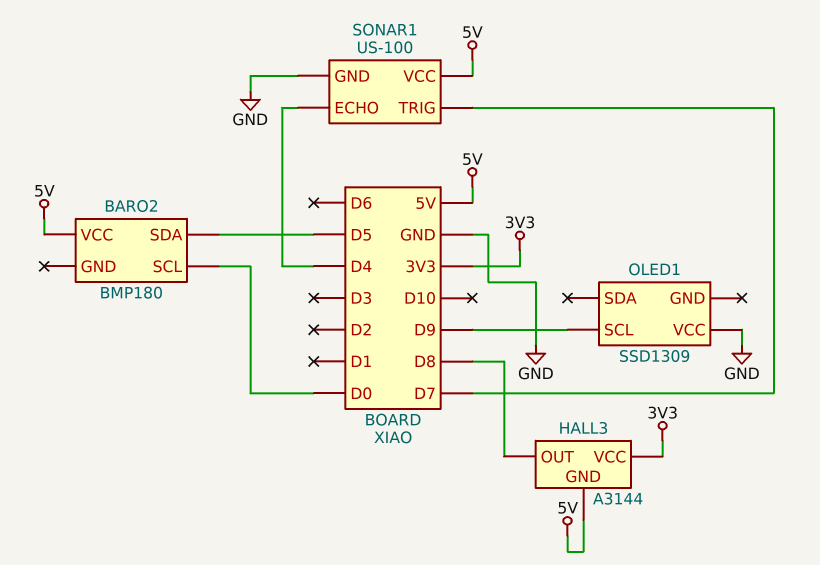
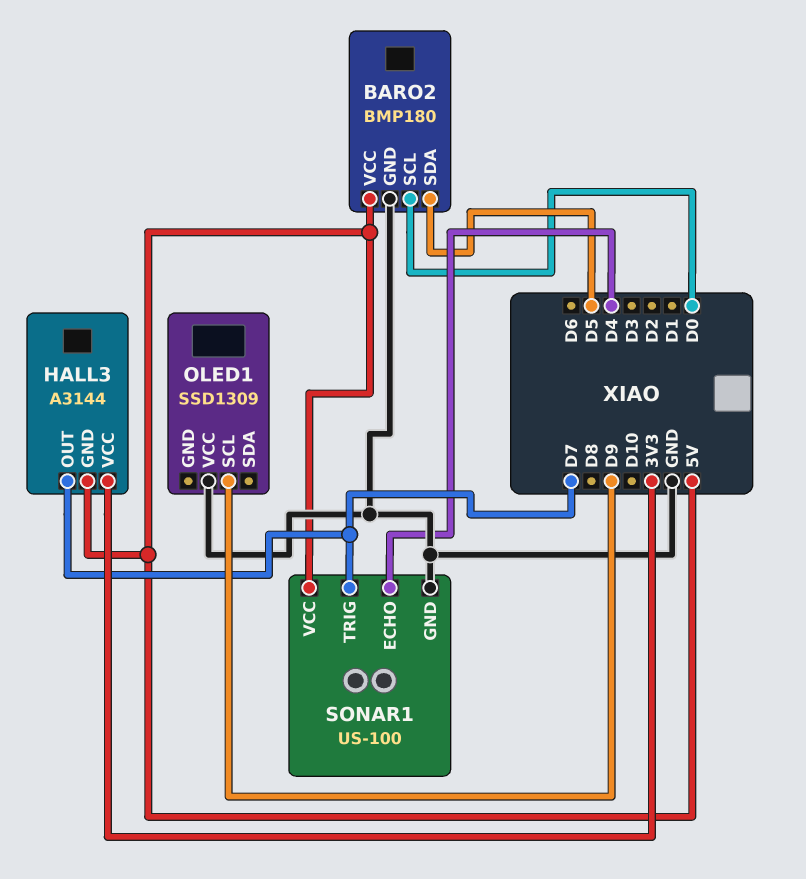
BARO2 pin GND: none -> GND
HALL3 pin OUT: D8 -> D7

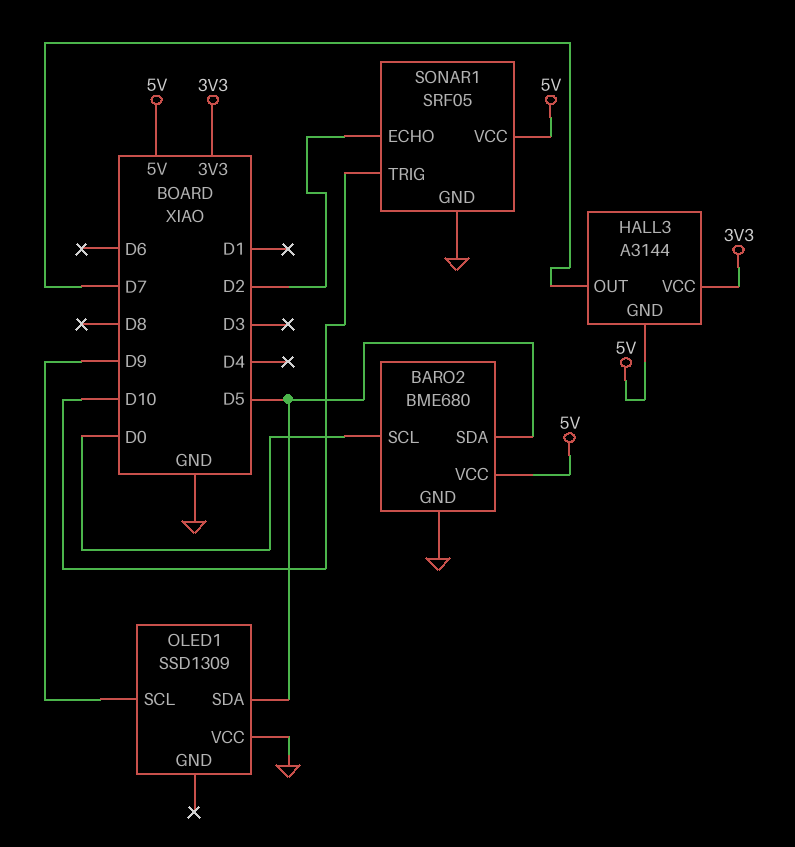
BARO2: BMP180 -> BME680
OLED1 pin SDA: none -> D5
SONAR1: US-100 -> SRF05
SONAR1 pin ECHO: D4 -> D2
SONAR1 pin TRIG: D7 -> D10

